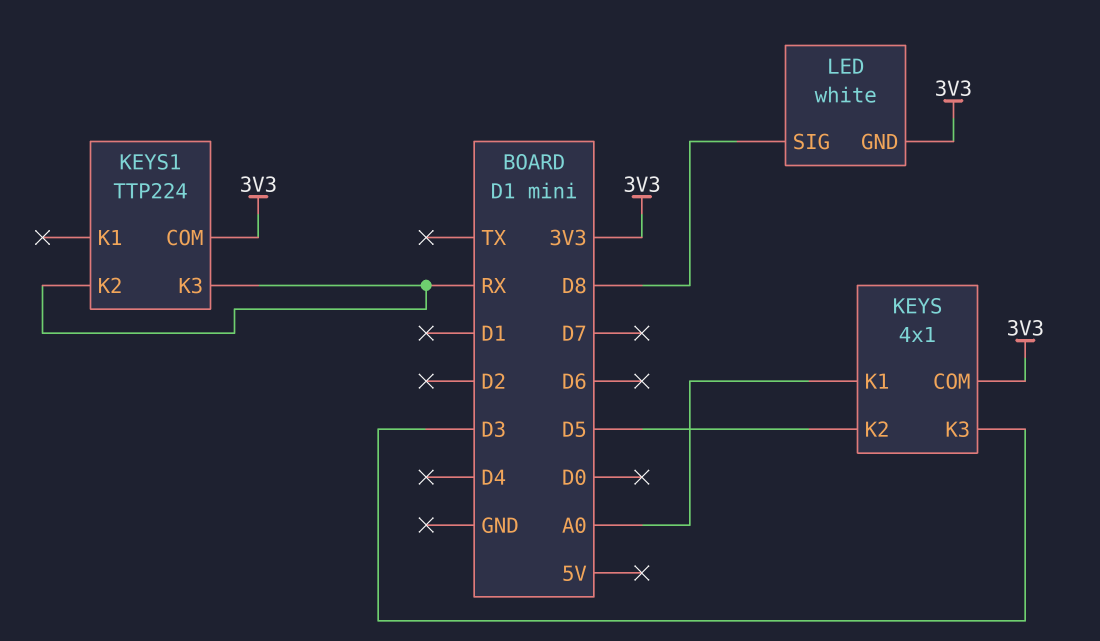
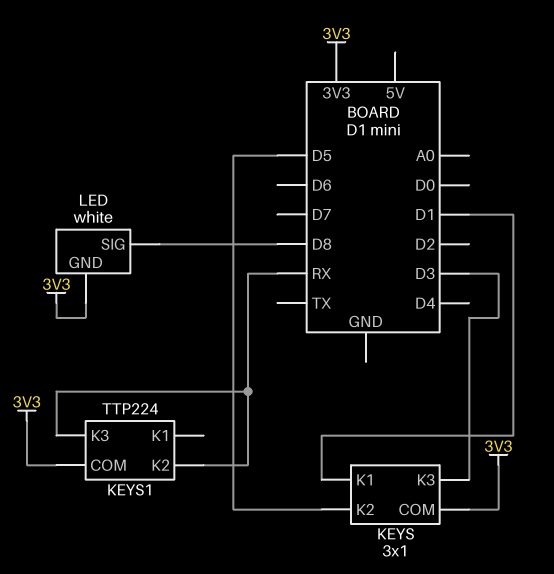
KEYS: 4x1 -> 3x1
KEYS pin K1: A0 -> D1

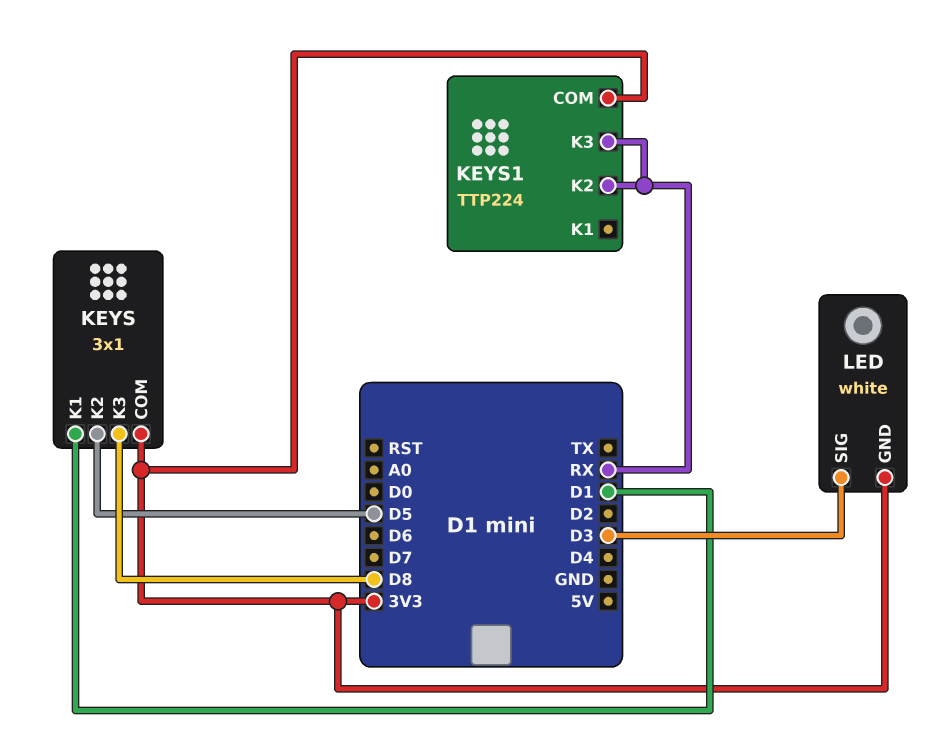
KEYS pin K3: D3 -> D8
LED pin SIG: D8 -> D3

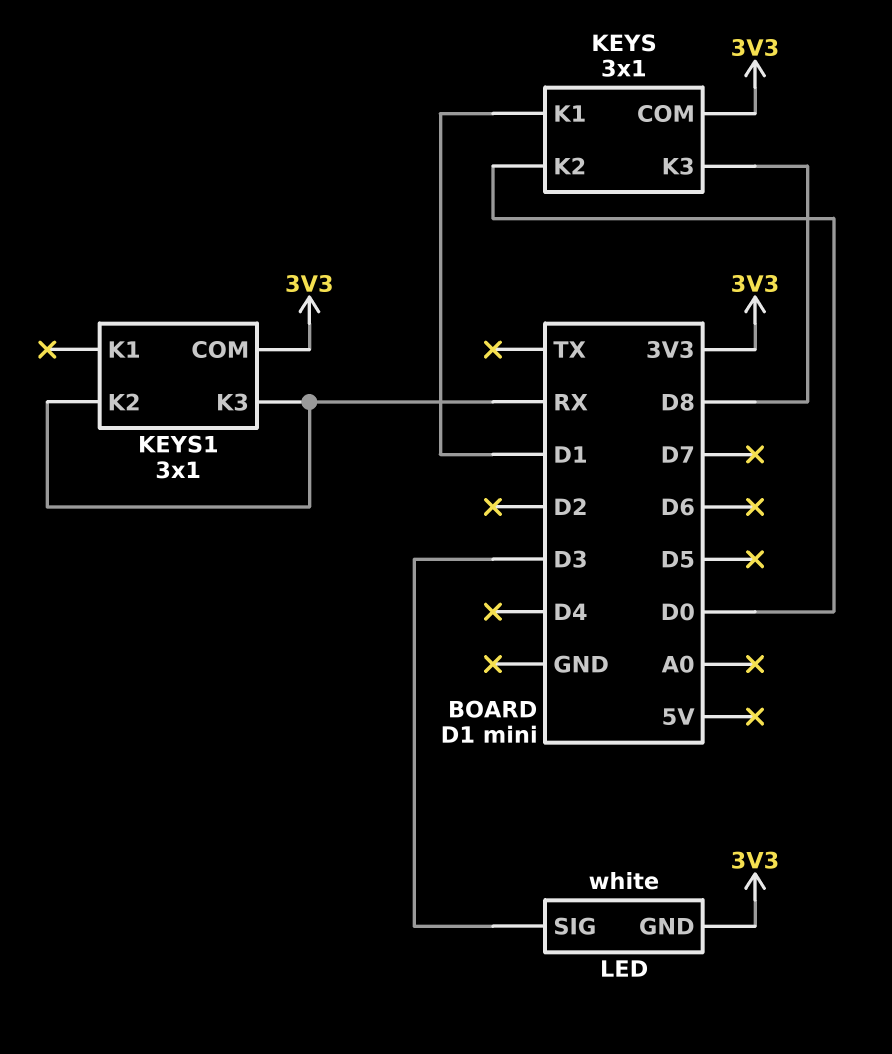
KEYS pin K2: D5 -> D0
KEYS1: TTP224 -> 3x1

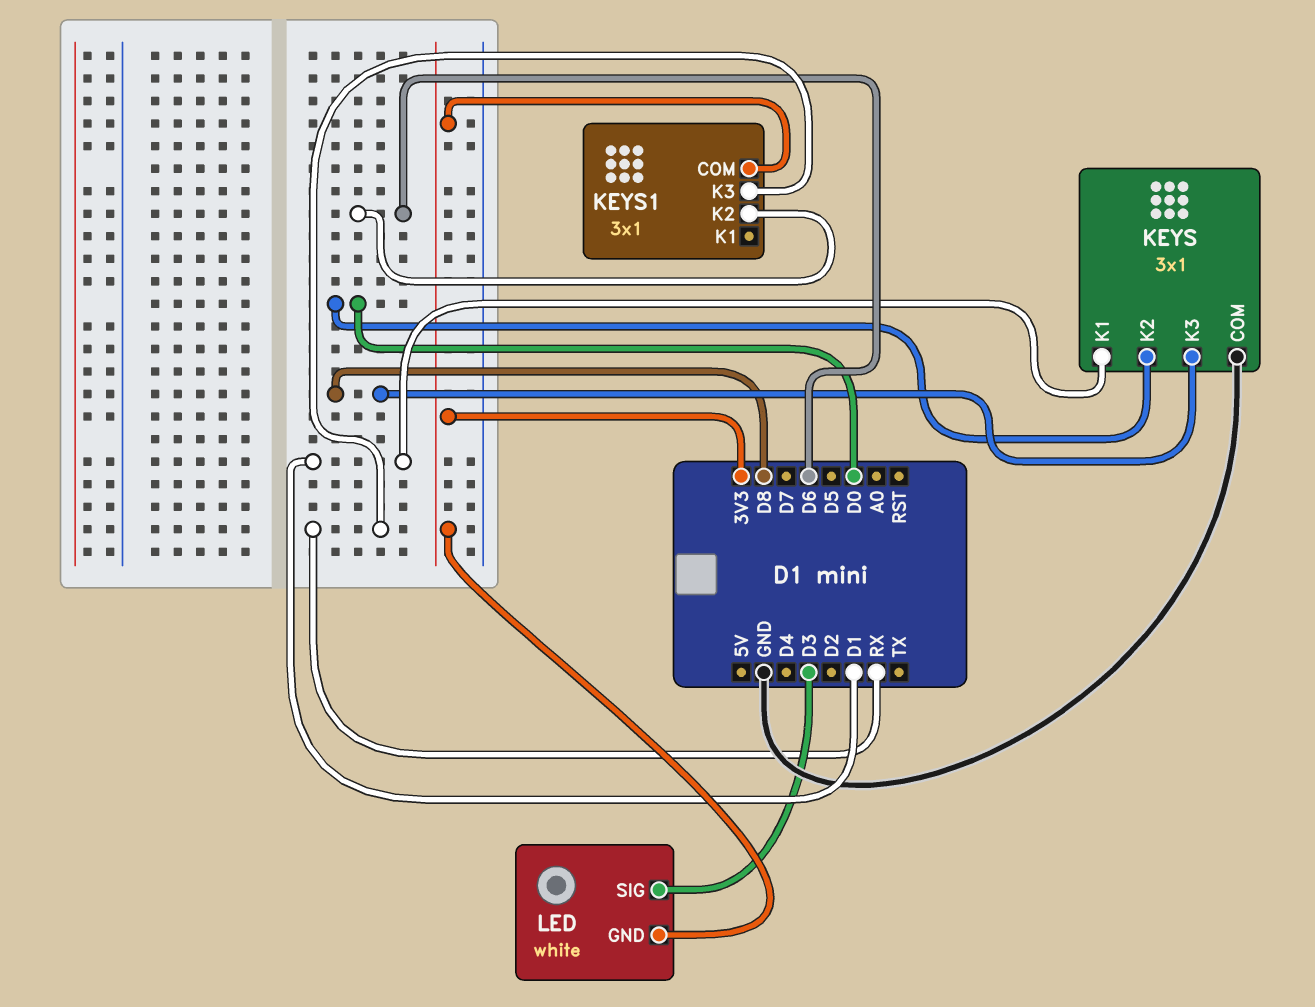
KEYS pin COM: 3V3 -> GND
KEYS1 pin K2: RX -> D6

